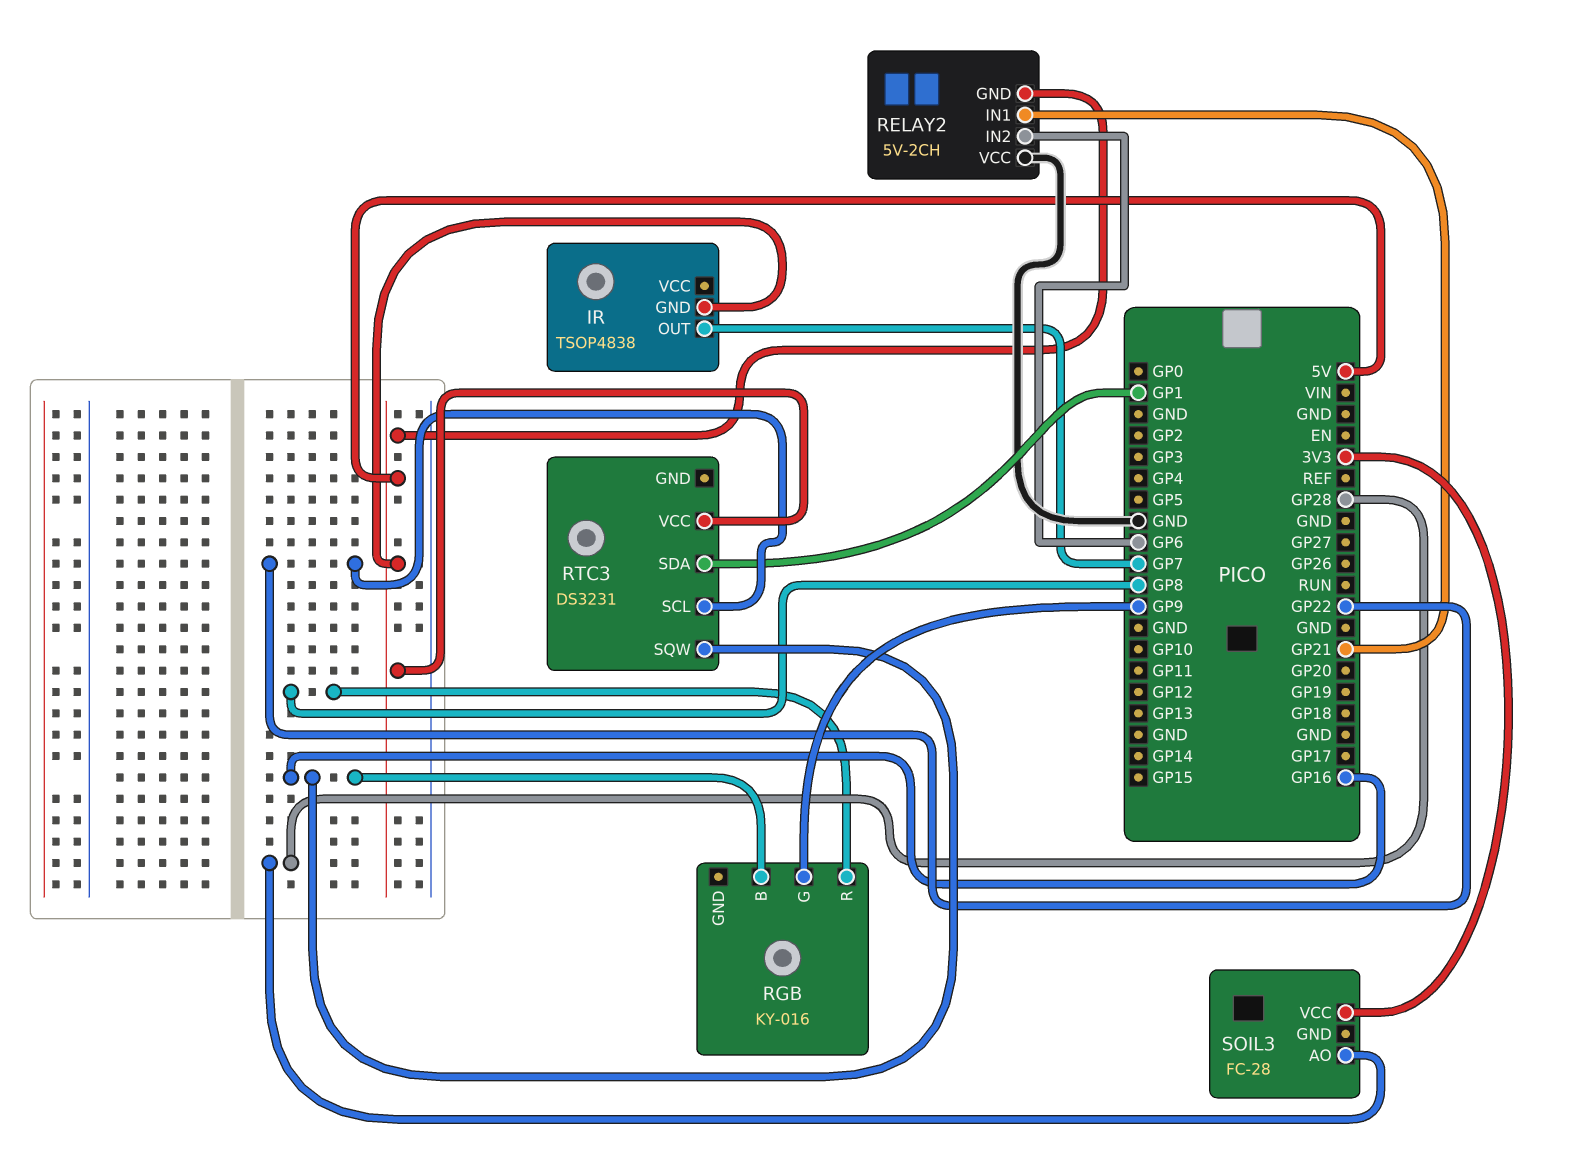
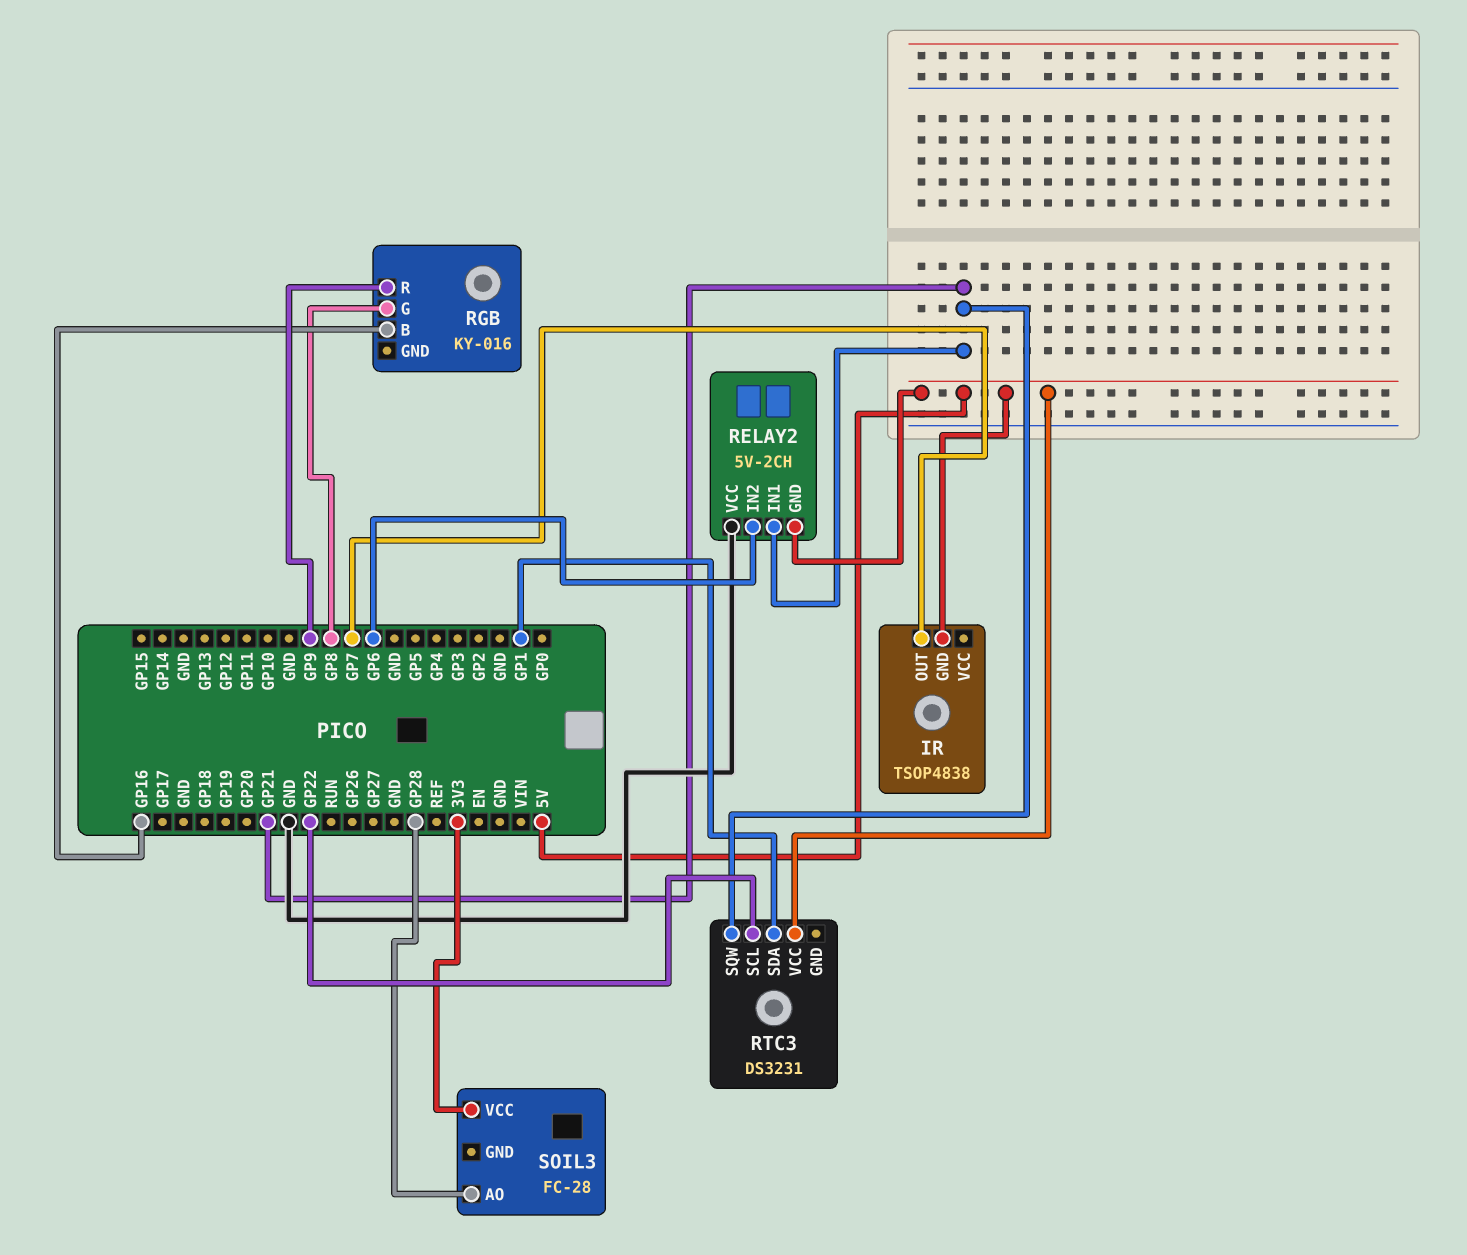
RGB pin G: GP9 -> GP8
RGB pin R: GP8 -> GP9
RTC3 pin SQW: GP16 -> GP21

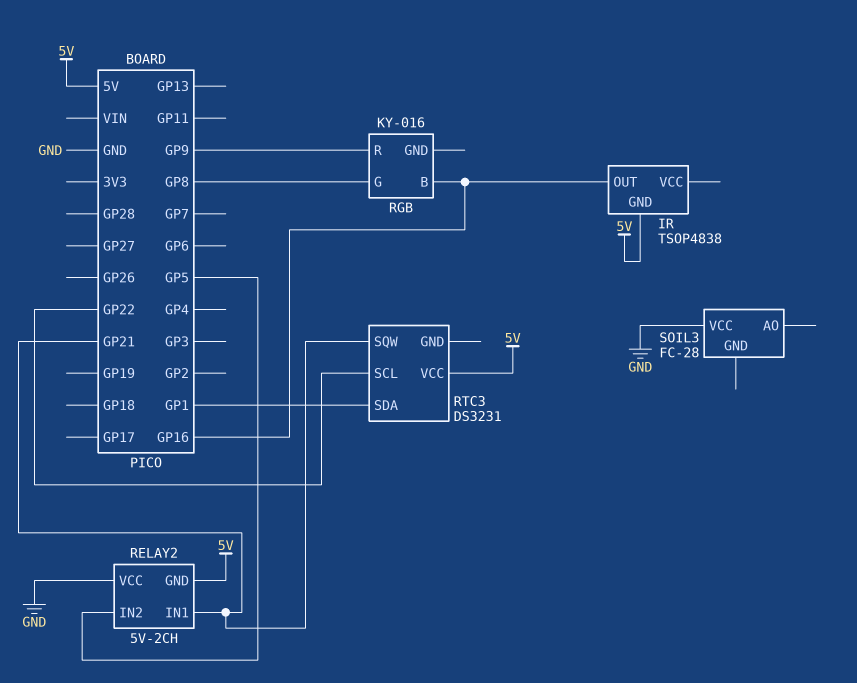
IR pin OUT: GP7 -> GP16
RELAY2 pin IN2: GP6 -> GP5
SOIL3 pin AO: GP28 -> none
SOIL3 pin VCC: 3V3 -> GND

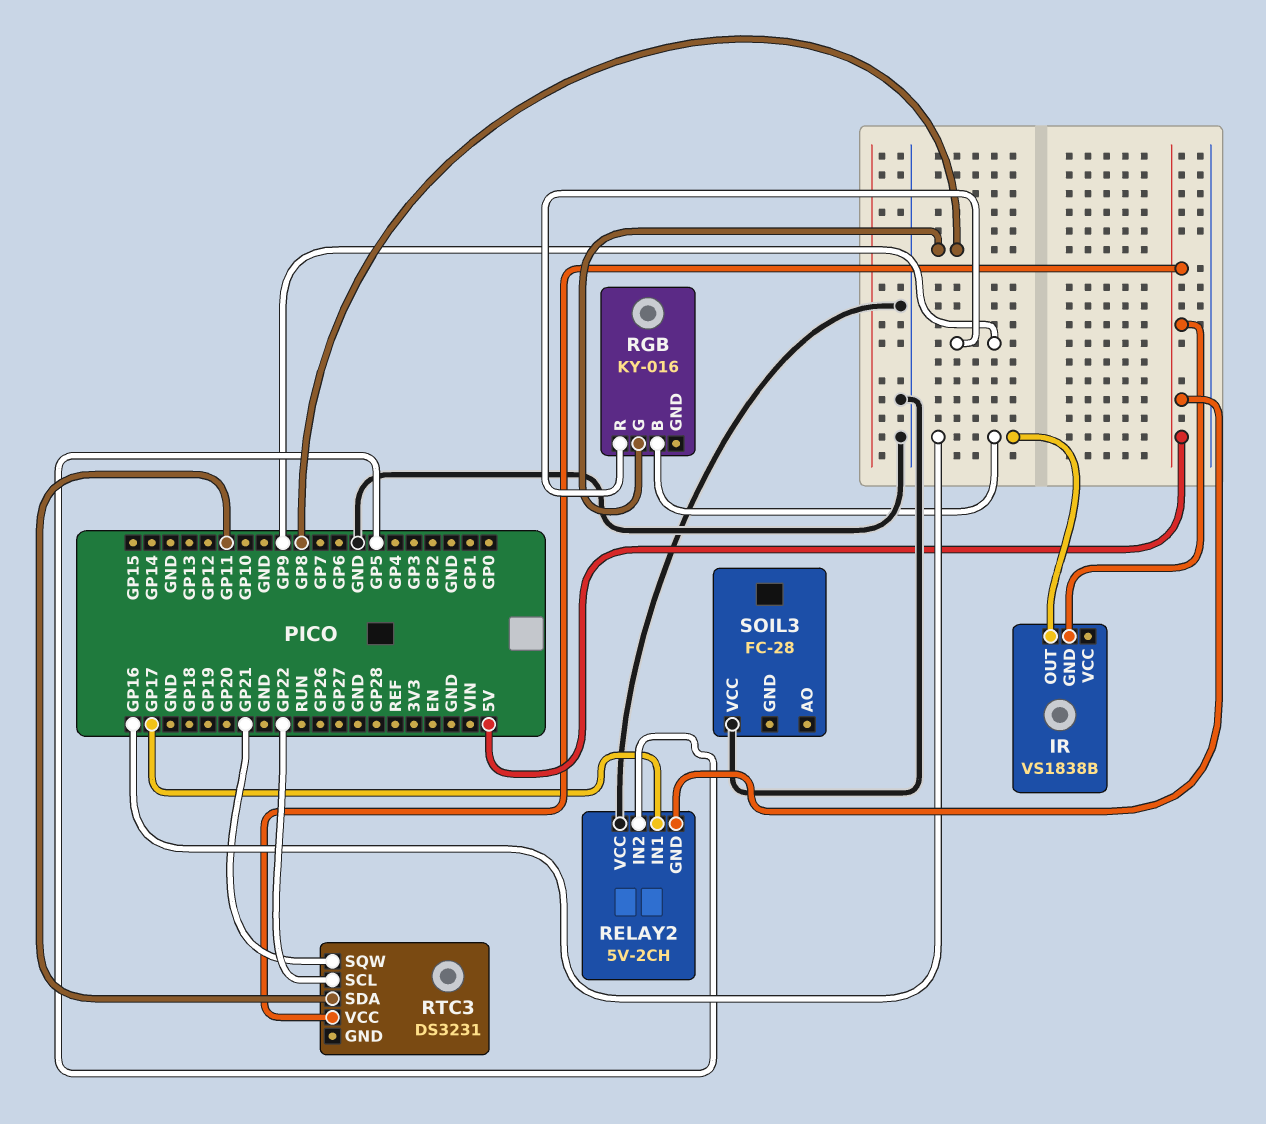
IR: TSOP4838 -> VS1838B
RELAY2 pin IN1: GP21 -> GP17
RTC3 pin SDA: GP1 -> GP11

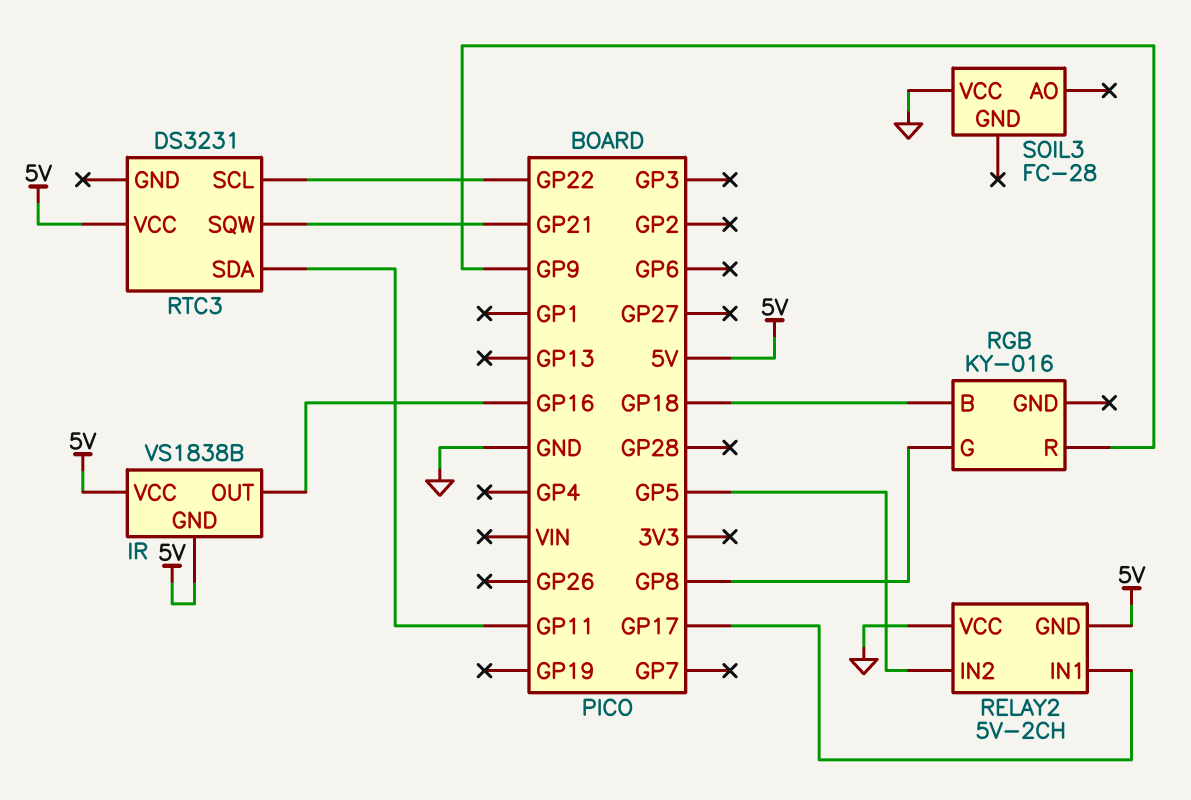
IR pin VCC: none -> 5V
RGB pin B: GP16 -> GP18

